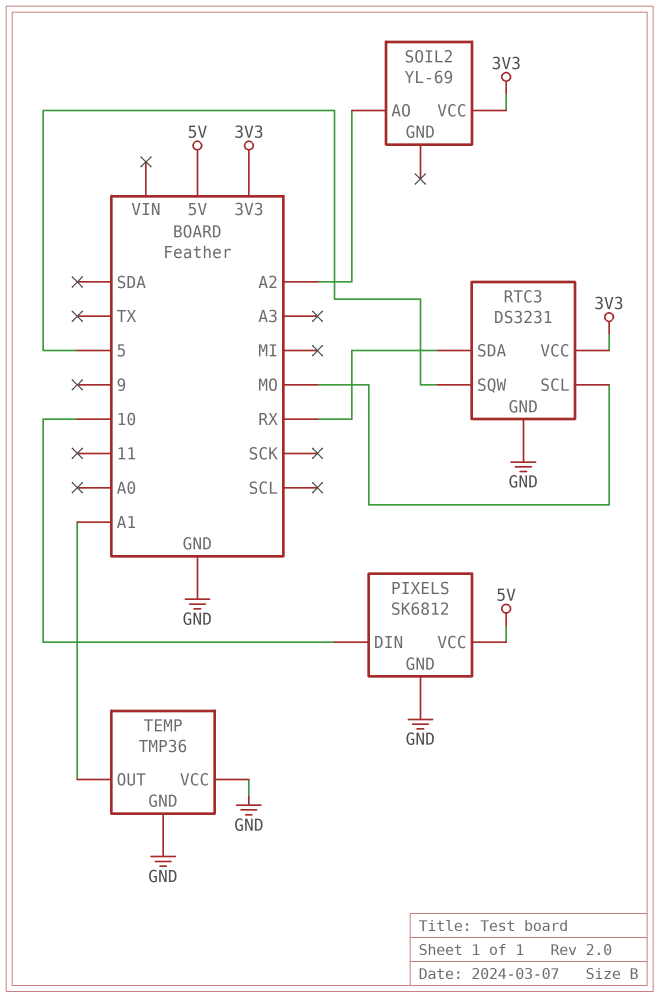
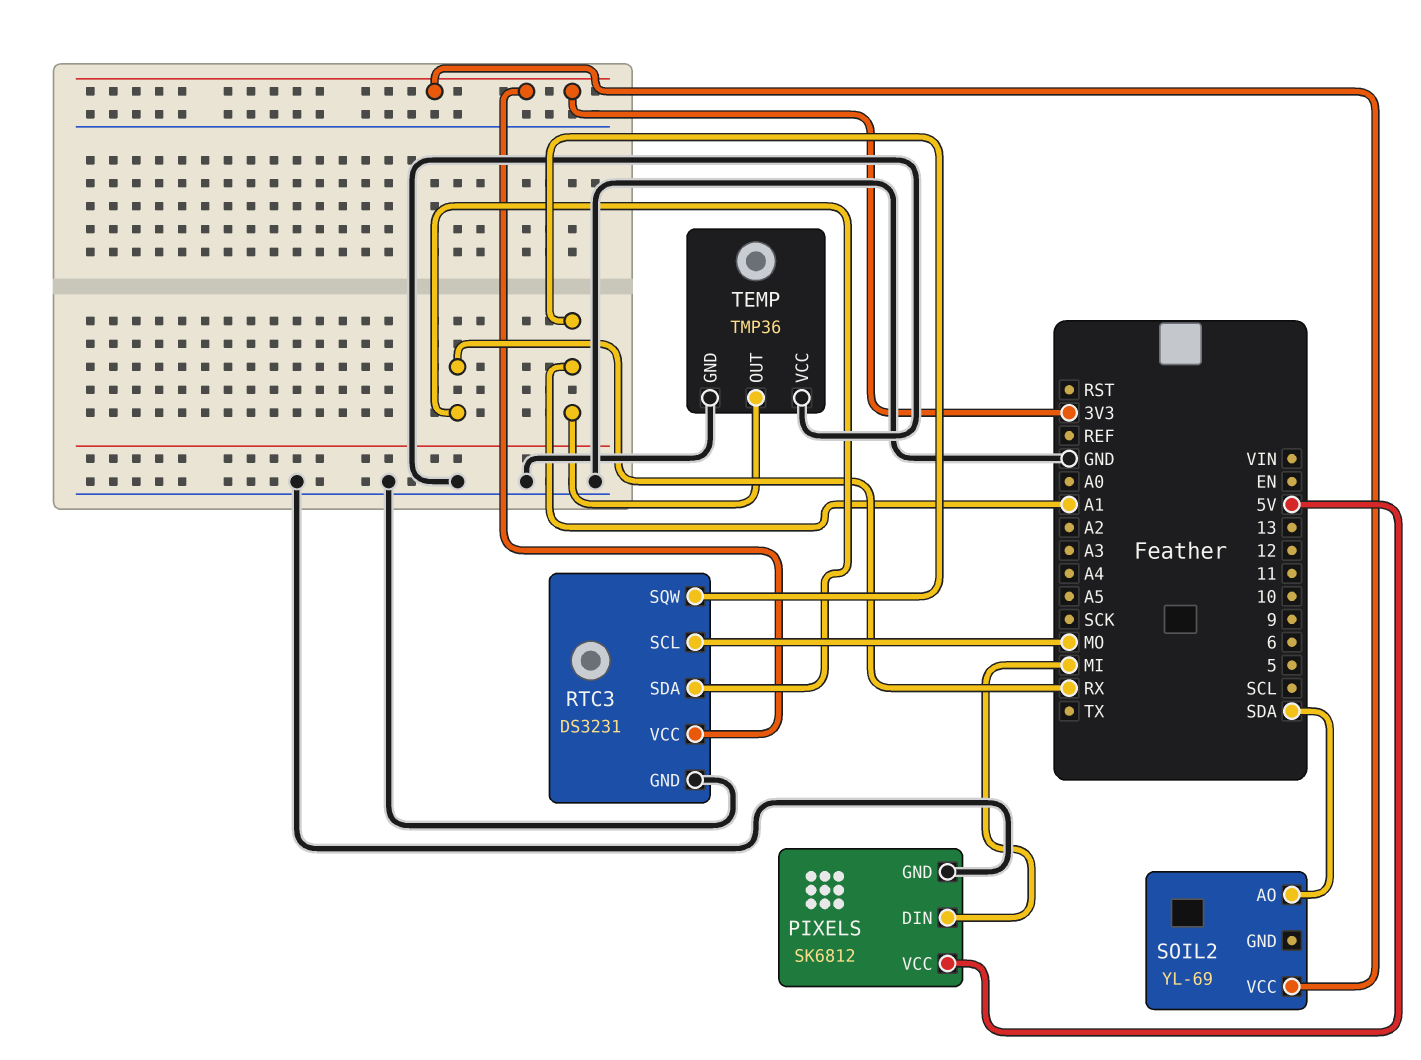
PIXELS pin DIN: 10 -> MI
RTC3 pin SQW: 5 -> A1
SOIL2 pin AO: A2 -> SDA

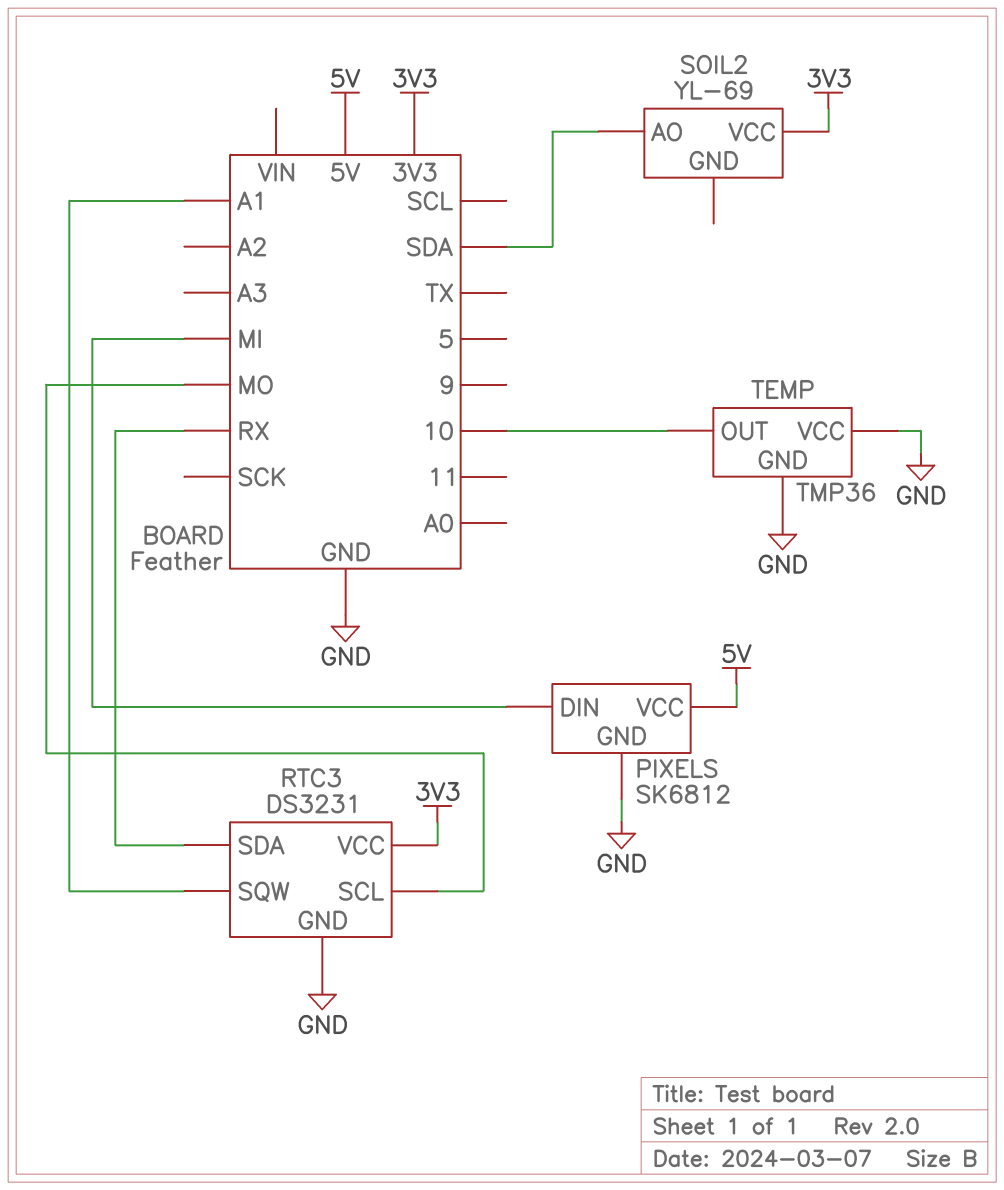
TEMP pin OUT: A1 -> 10

